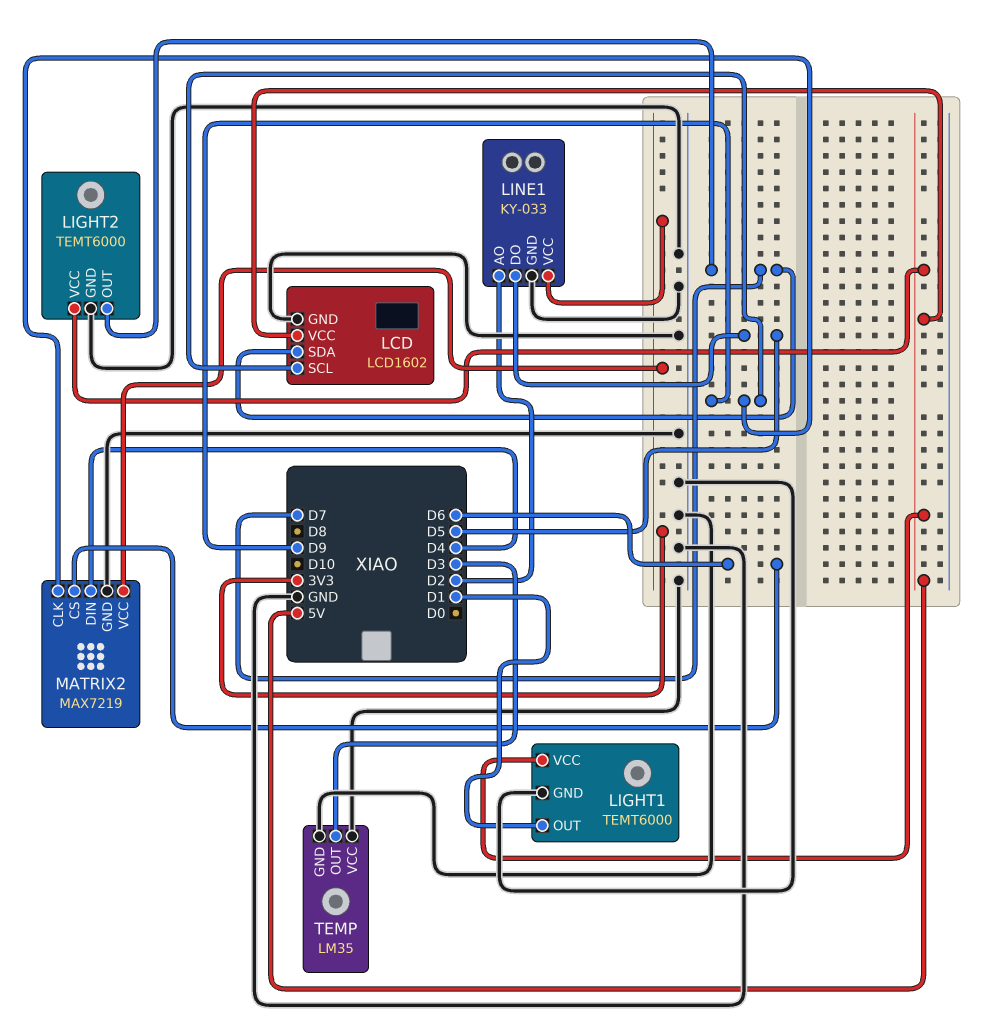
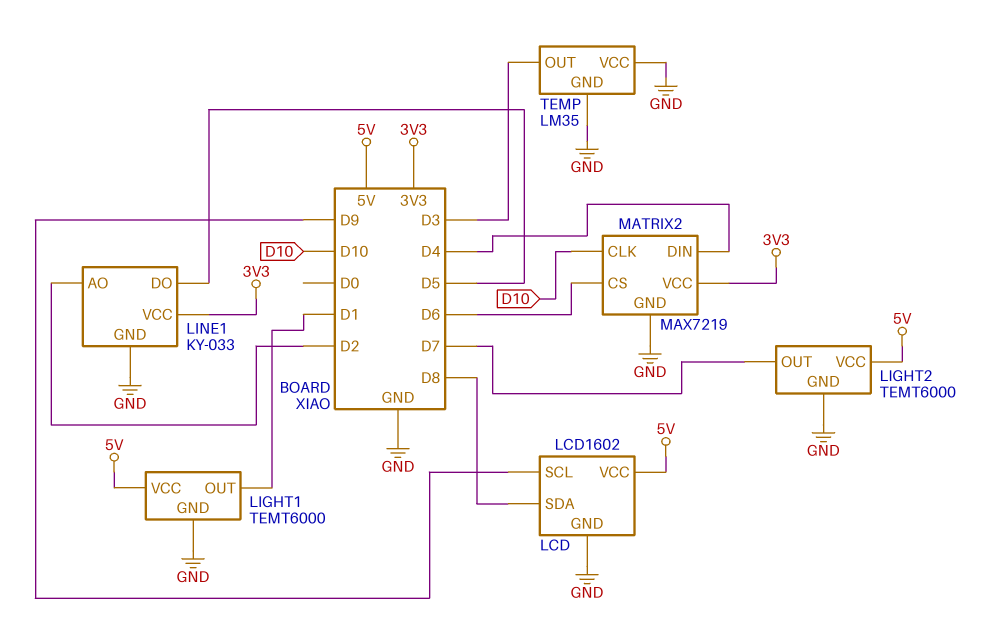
LCD pin SDA: D7 -> D8
MATRIX2 pin CLK: D9 -> D10

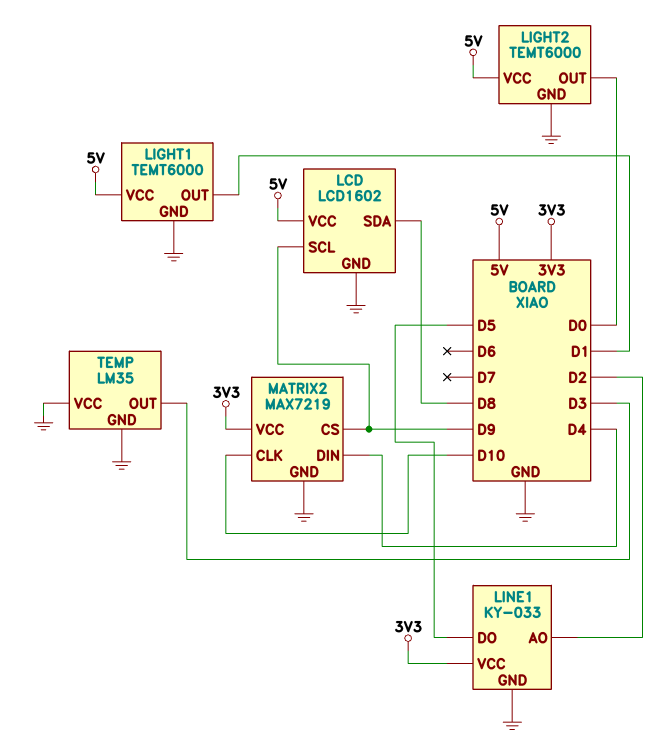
LIGHT2 pin OUT: D7 -> D0
MATRIX2 pin CS: D6 -> D9

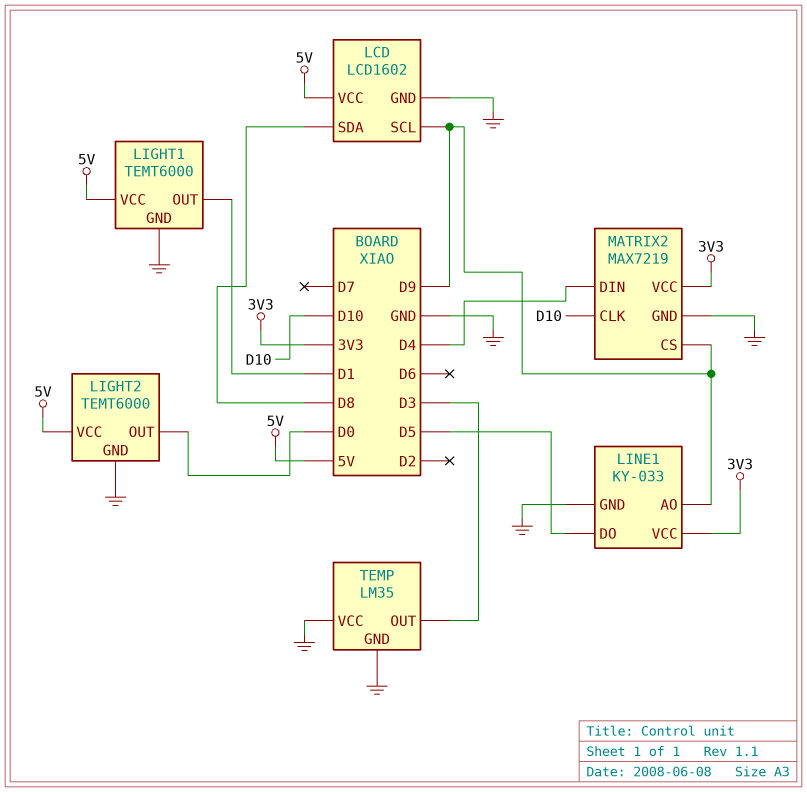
LINE1 pin AO: D2 -> D9

